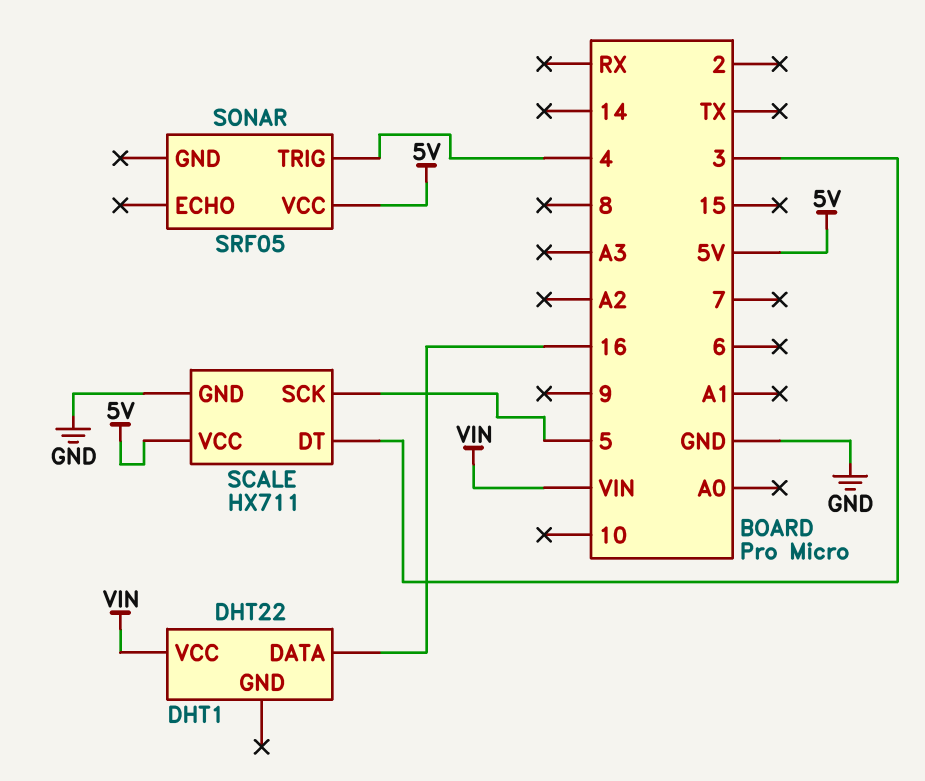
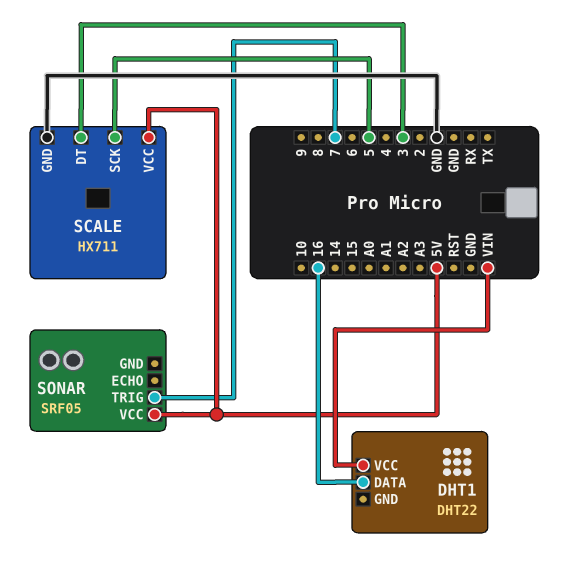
SONAR pin TRIG: 4 -> 7

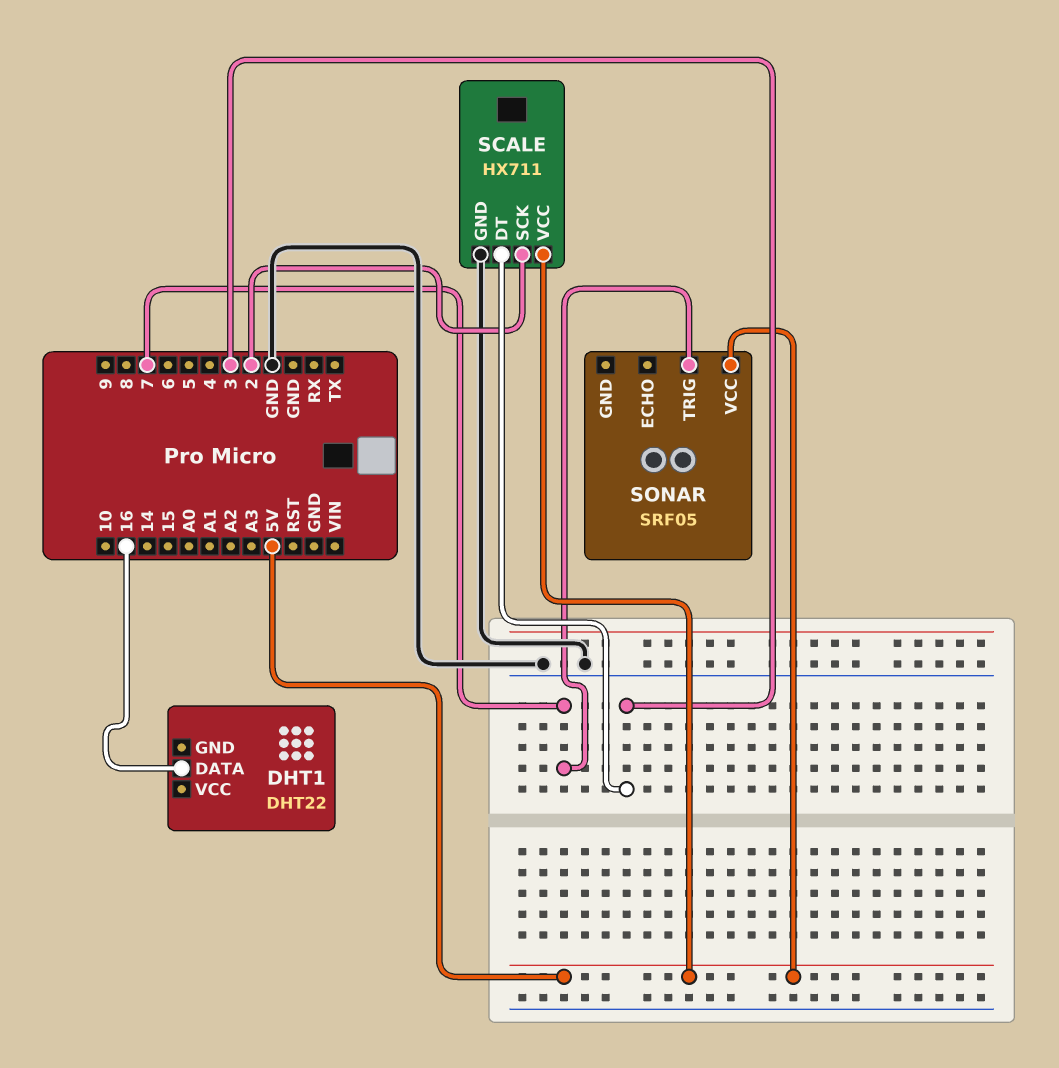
DHT1 pin VCC: VIN -> none
SCALE pin SCK: 5 -> 2

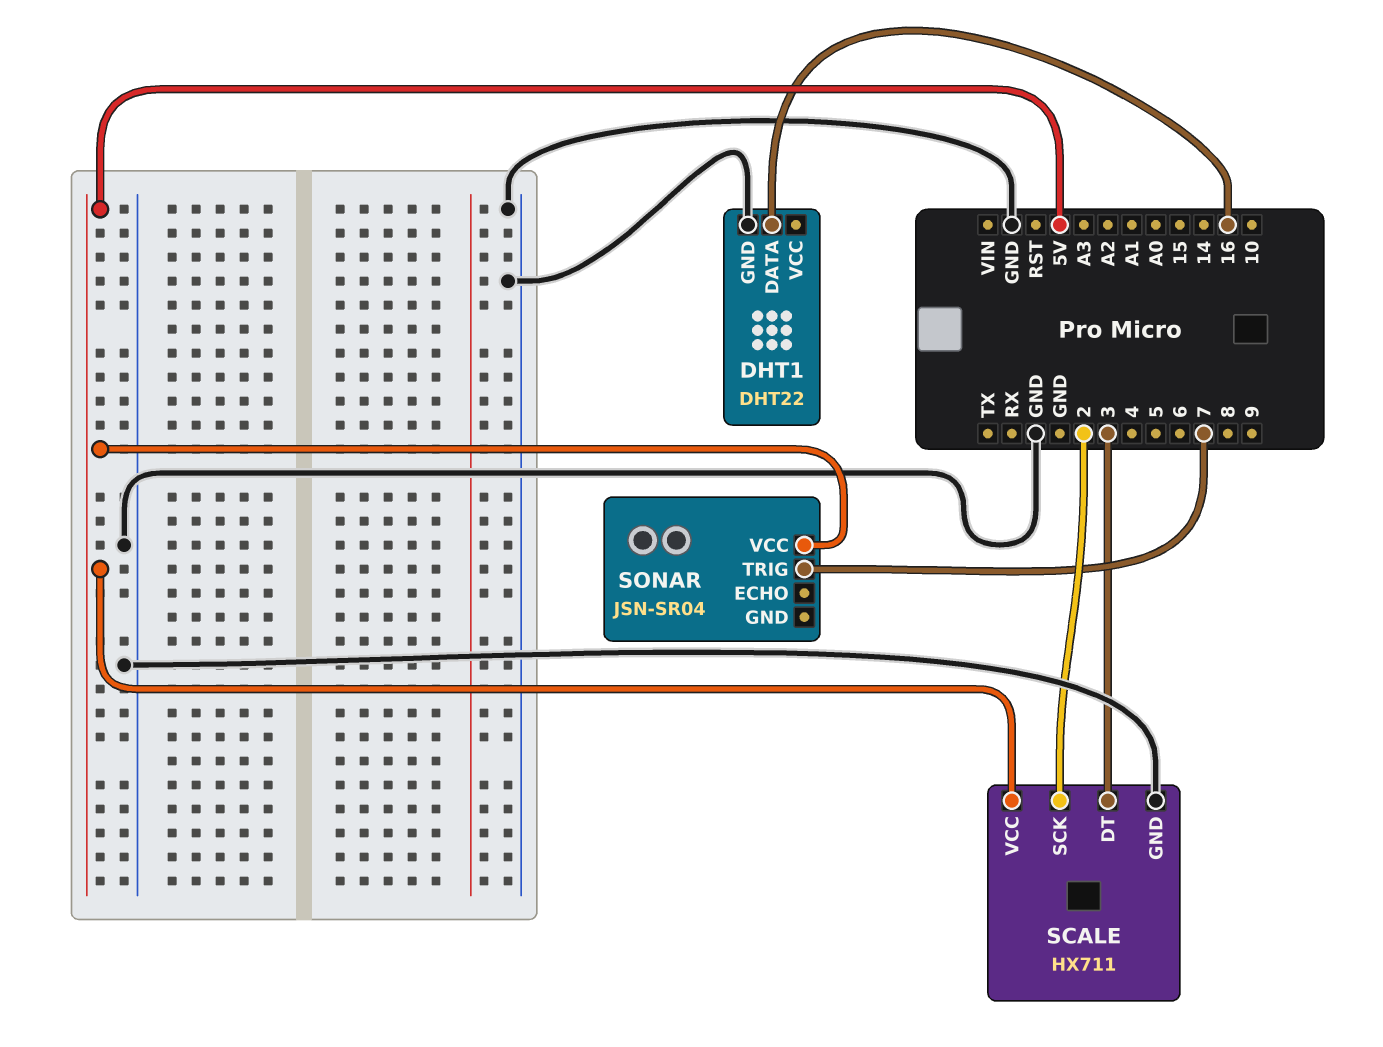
DHT1 pin GND: none -> GND
SONAR: SRF05 -> JSN-SR04

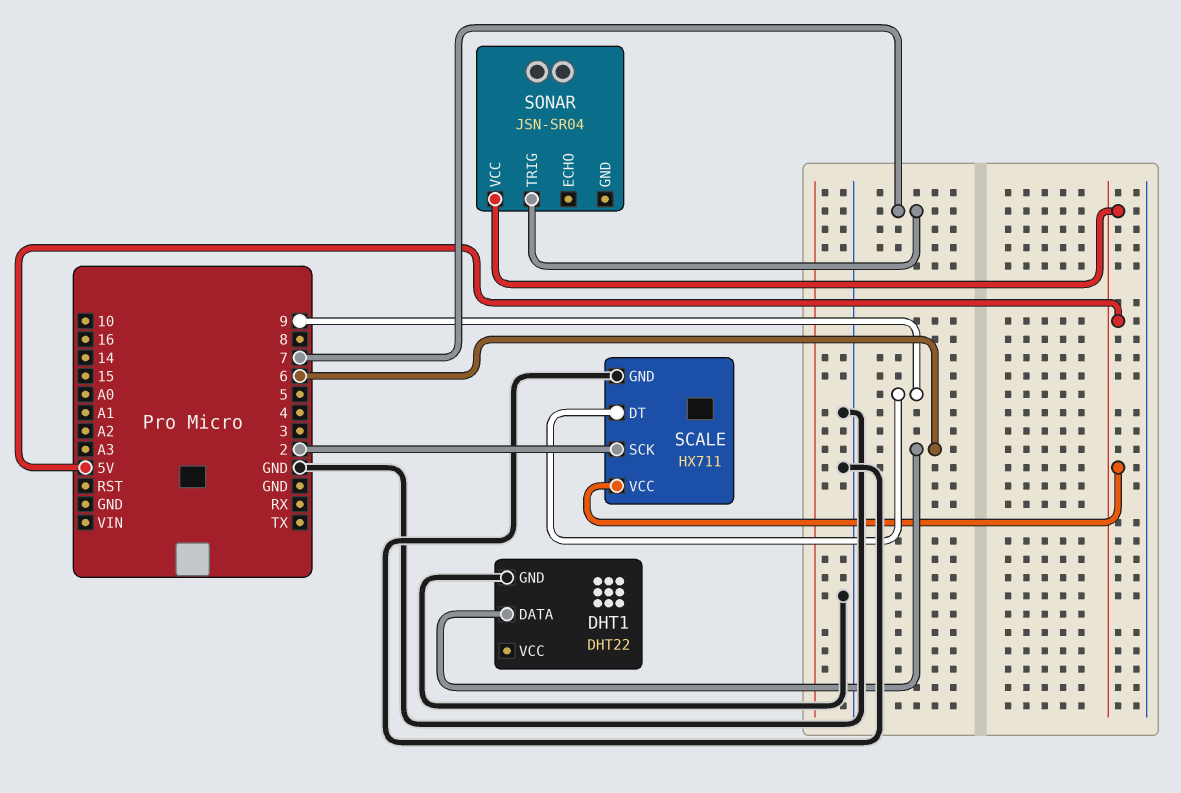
DHT1 pin DATA: 16 -> 6
SCALE pin DT: 3 -> 9

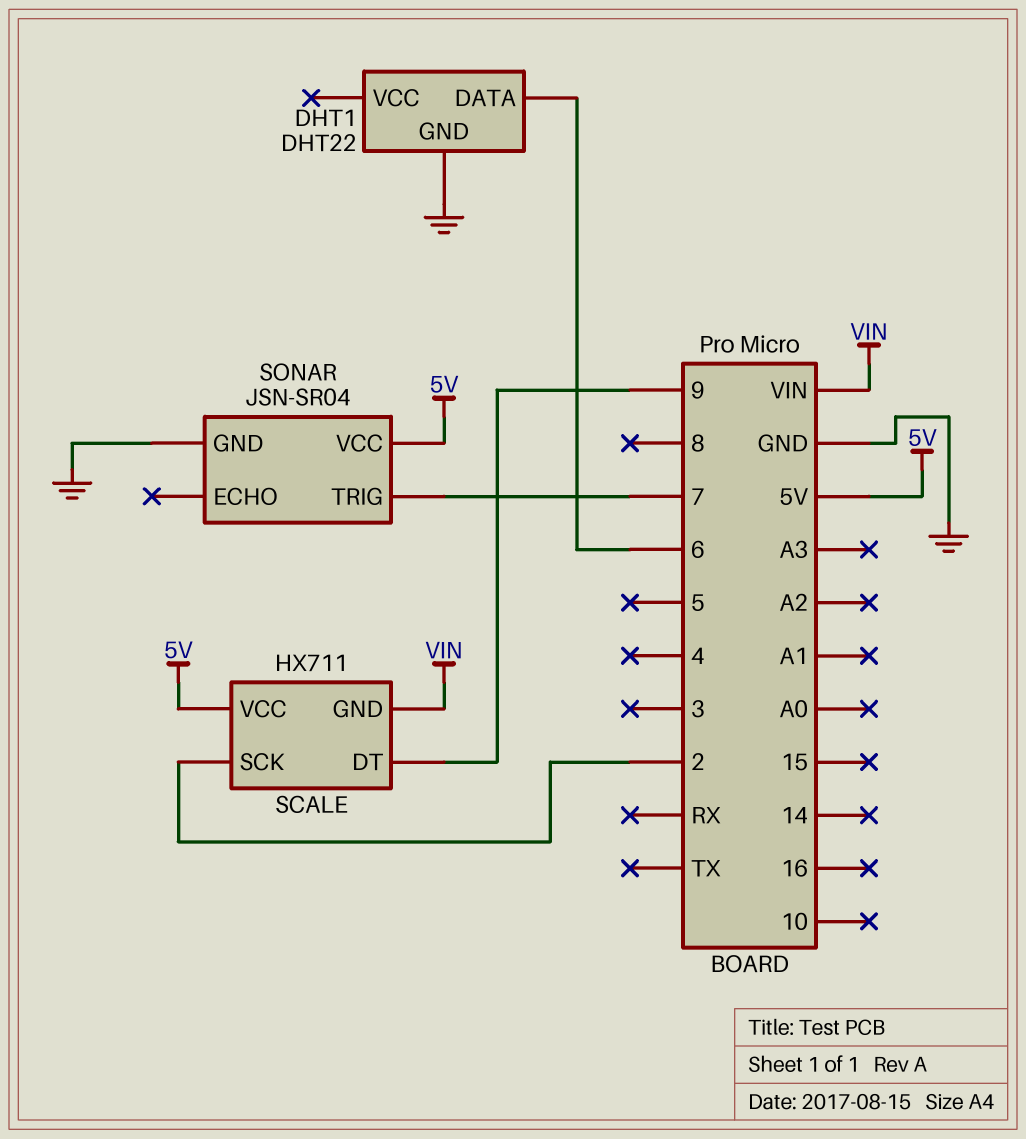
SCALE pin GND: GND -> VIN
SONAR pin GND: none -> GND

